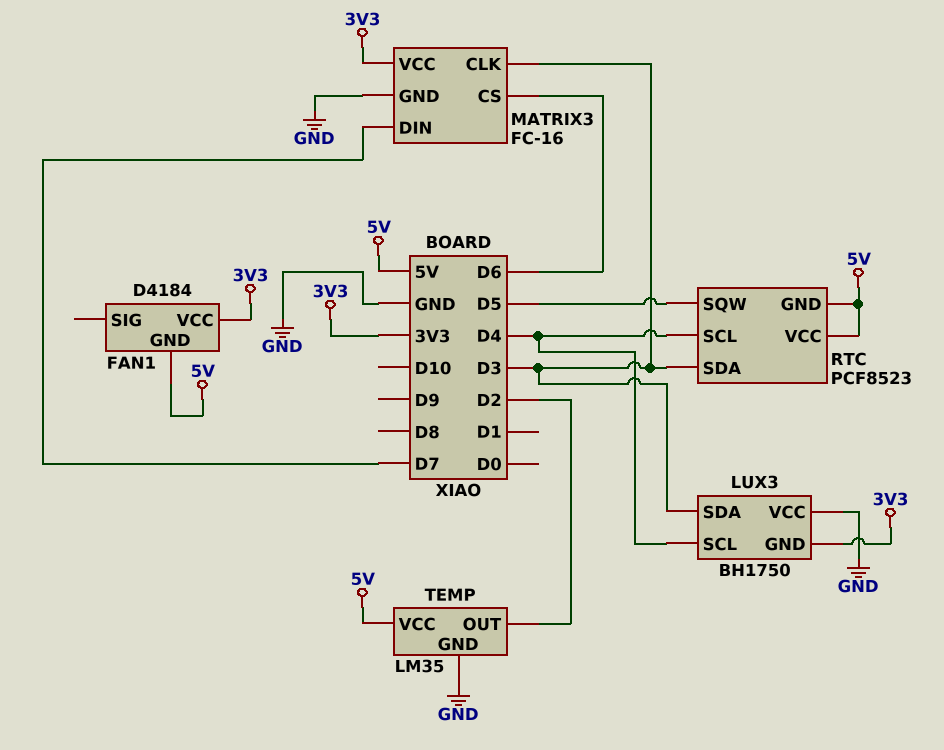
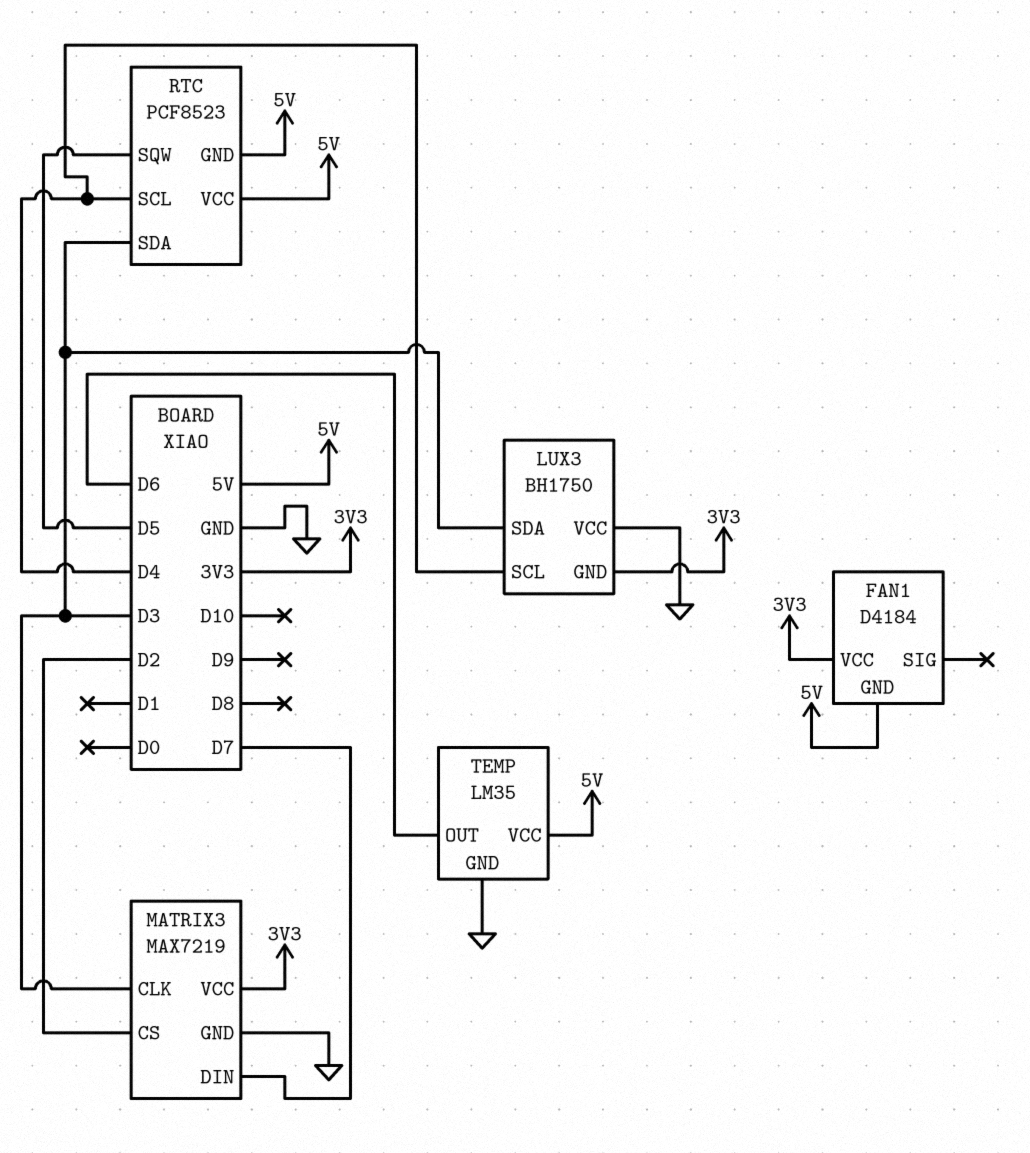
MATRIX3: FC-16 -> MAX7219
MATRIX3 pin CS: D6 -> D2
TEMP pin OUT: D2 -> D6

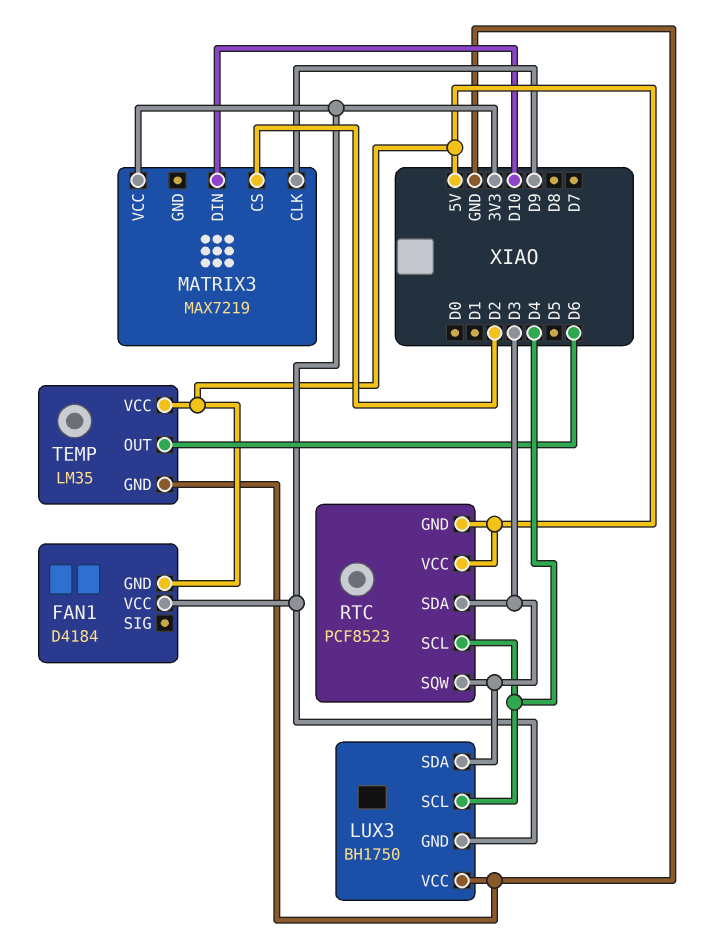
MATRIX3 pin CLK: D3 -> D9
MATRIX3 pin DIN: D7 -> D10
MATRIX3 pin GND: GND -> none
RTC pin SQW: D5 -> D3

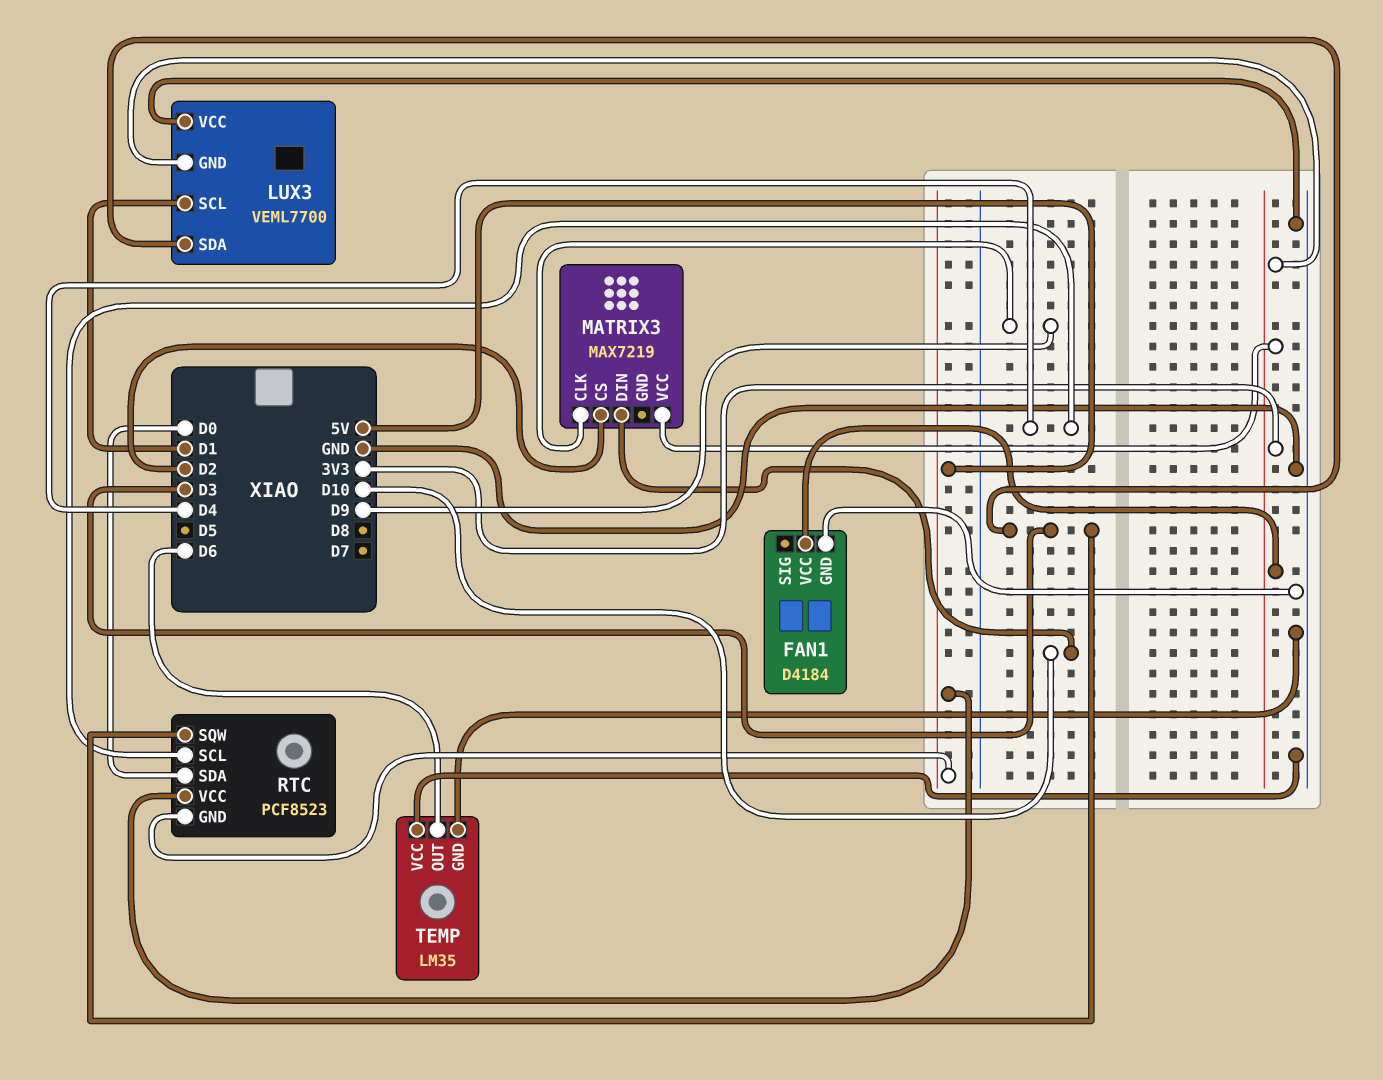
FAN1 pin GND: 5V -> GND
LUX3: BH1750 -> VEML7700
LUX3 pin SCL: D4 -> D1
RTC pin SDA: D3 -> D0
TEMP pin VCC: 5V -> GND

